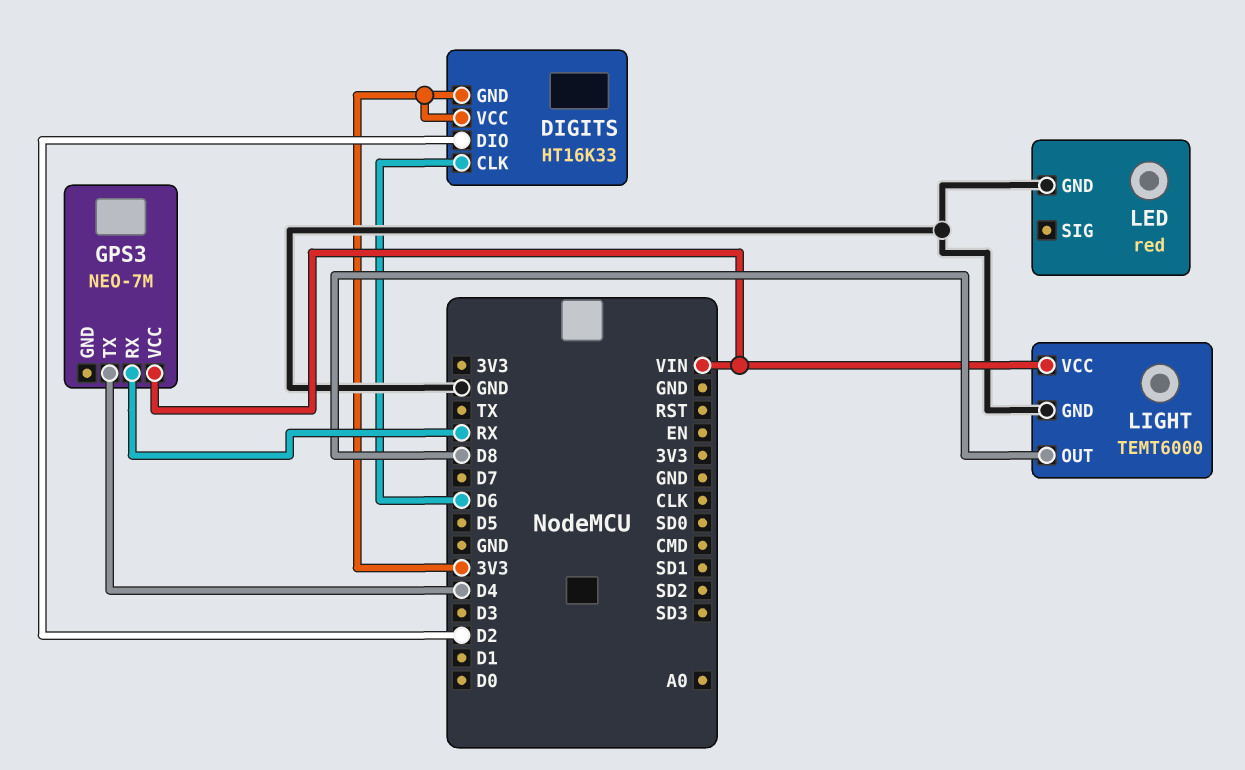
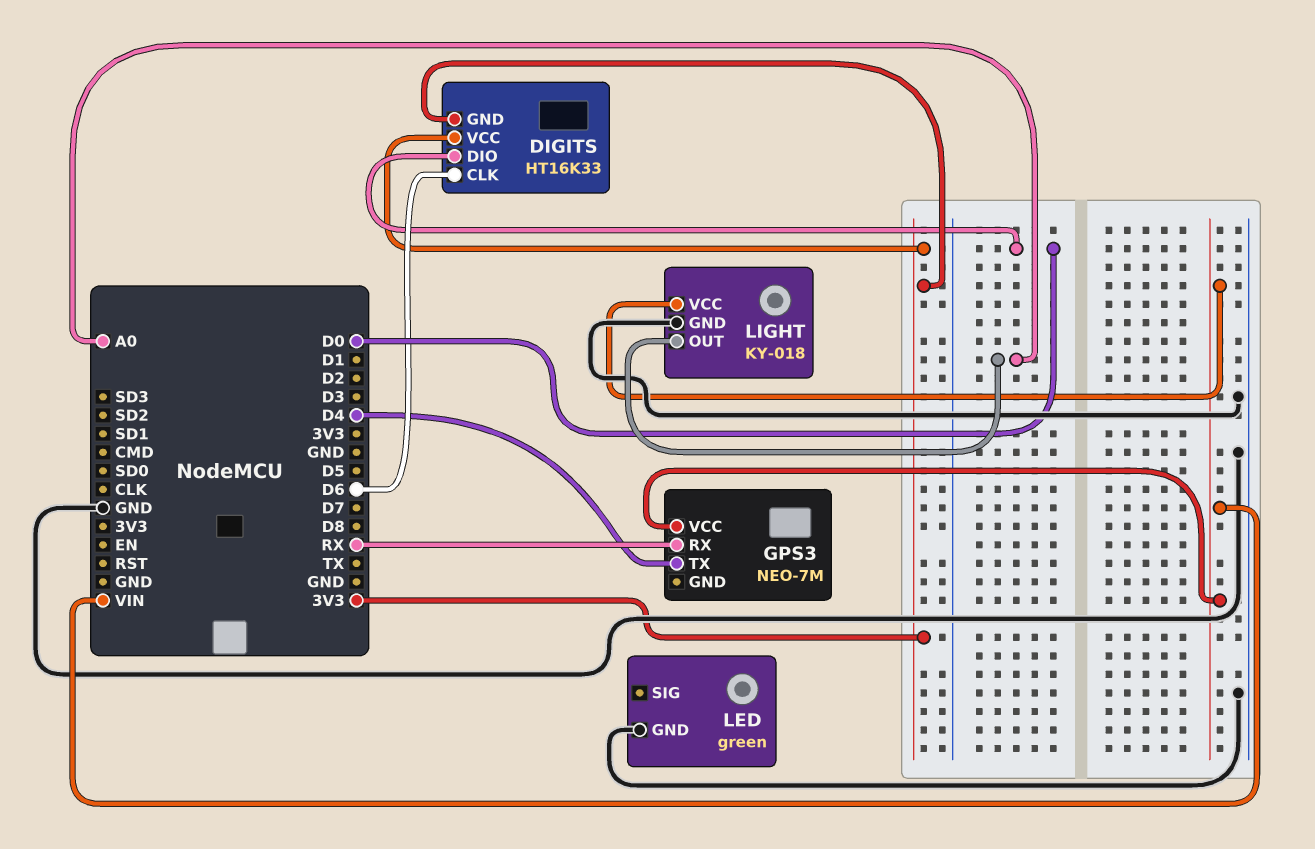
DIGITS pin DIO: D2 -> D0
LED: red -> green
LIGHT: TEMT6000 -> KY-018
LIGHT pin OUT: D8 -> A0

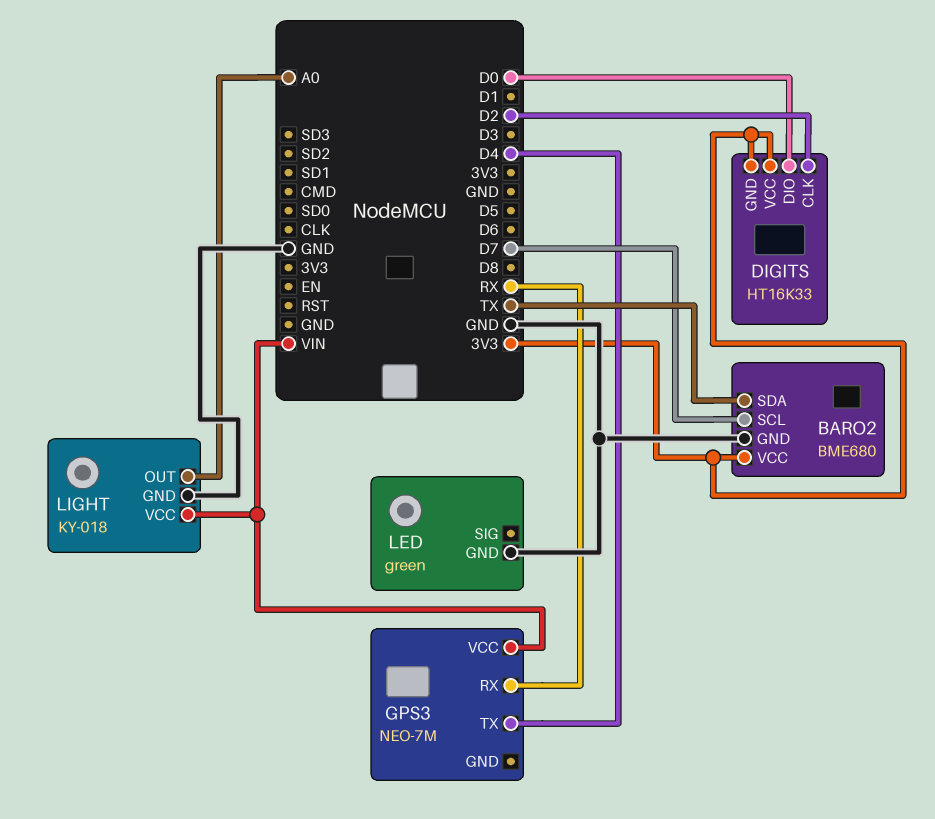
BARO2: none -> BME680
BARO2 pin GND: none -> GND
BARO2 pin SCL: none -> D7
BARO2 pin SDA: none -> TX
BARO2 pin VCC: none -> 3V3
DIGITS pin CLK: D6 -> D2

